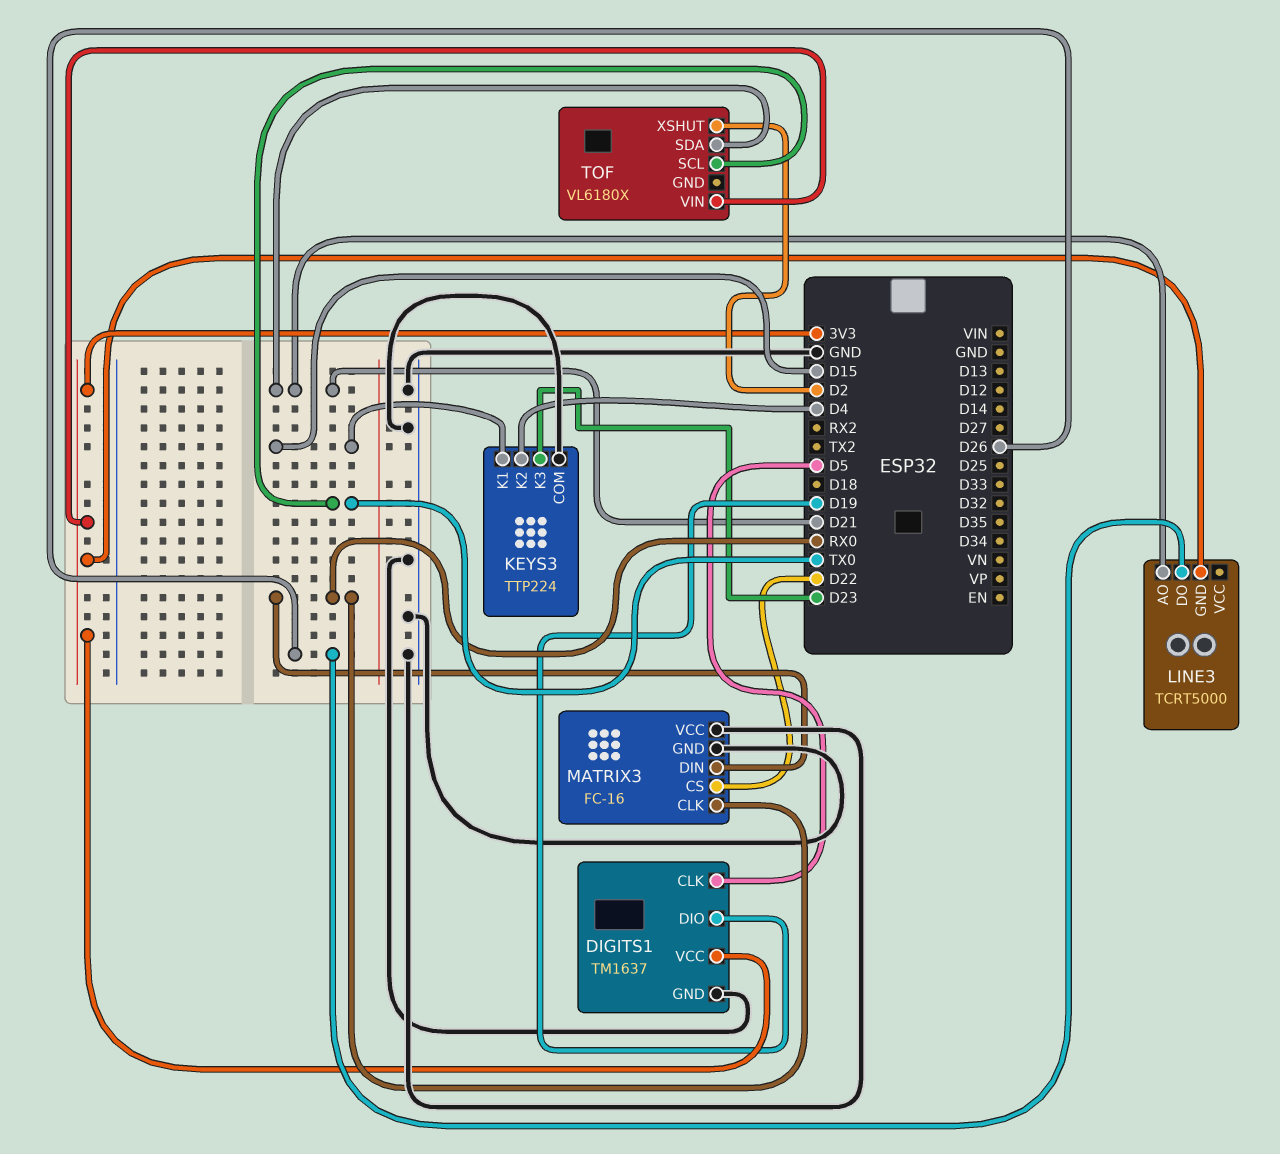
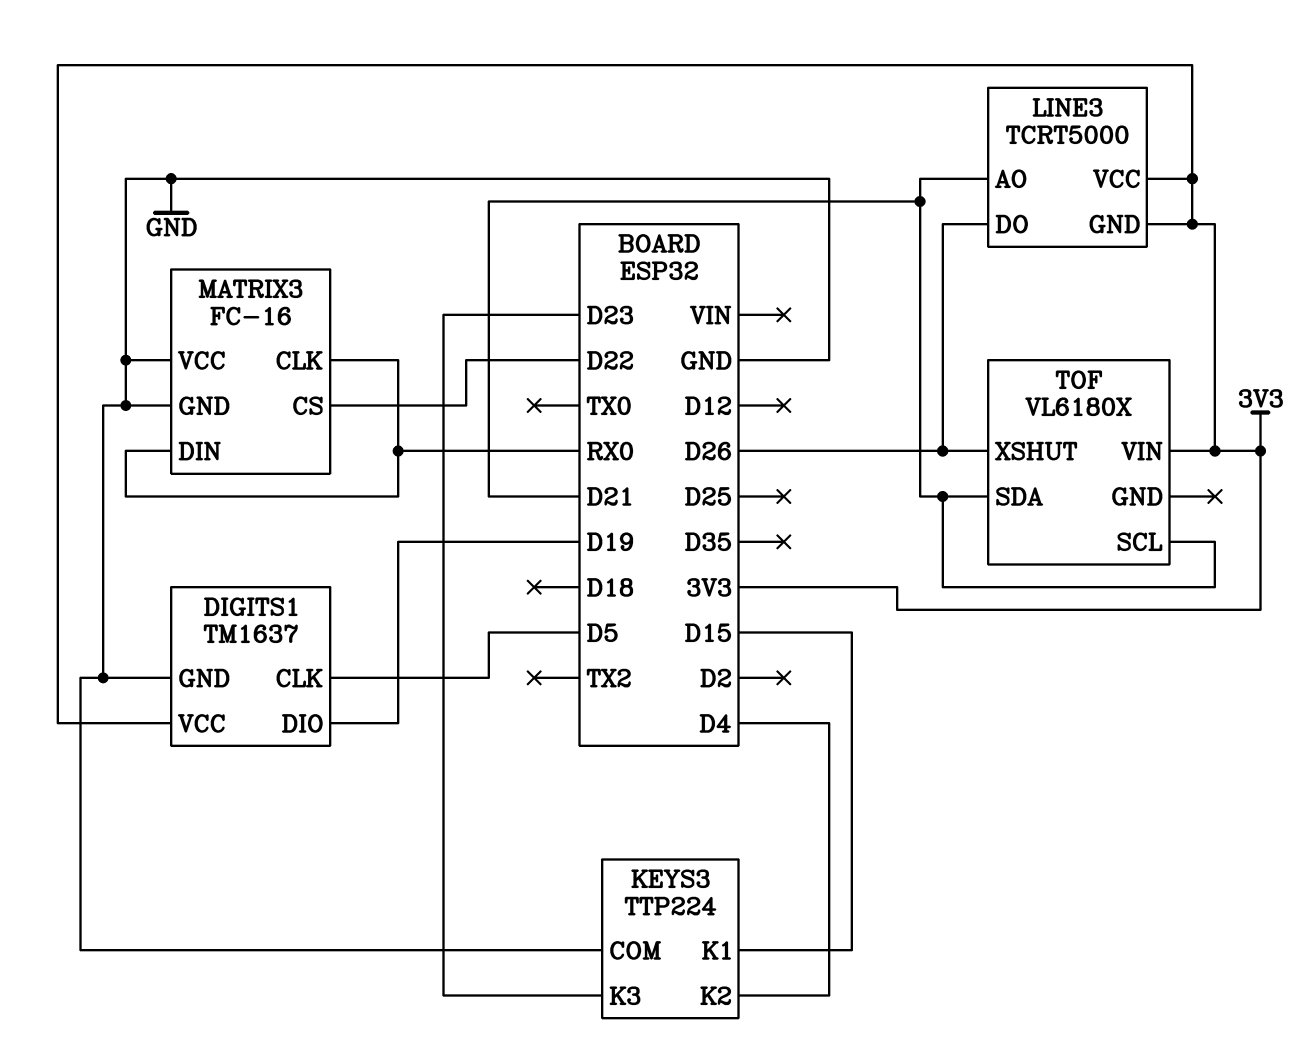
LINE3 pin VCC: none -> 3V3
TOF pin SCL: TX0 -> D21
TOF pin XSHUT: D2 -> D26

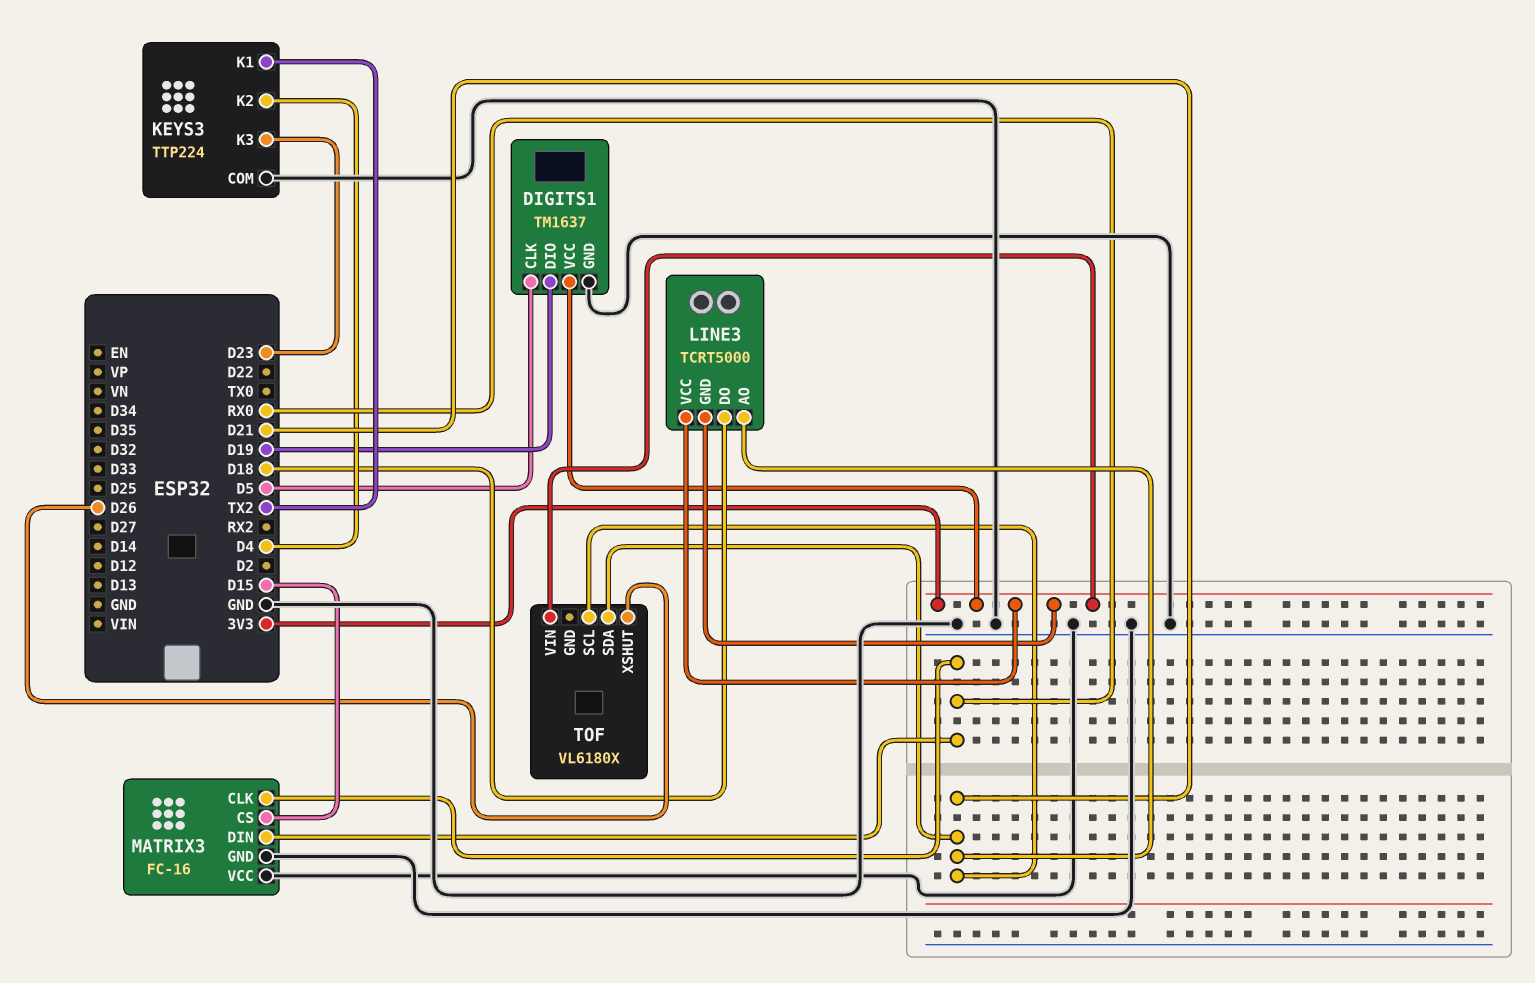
KEYS3 pin K1: D15 -> TX2
LINE3 pin DO: D26 -> D18
MATRIX3 pin CS: D22 -> D15

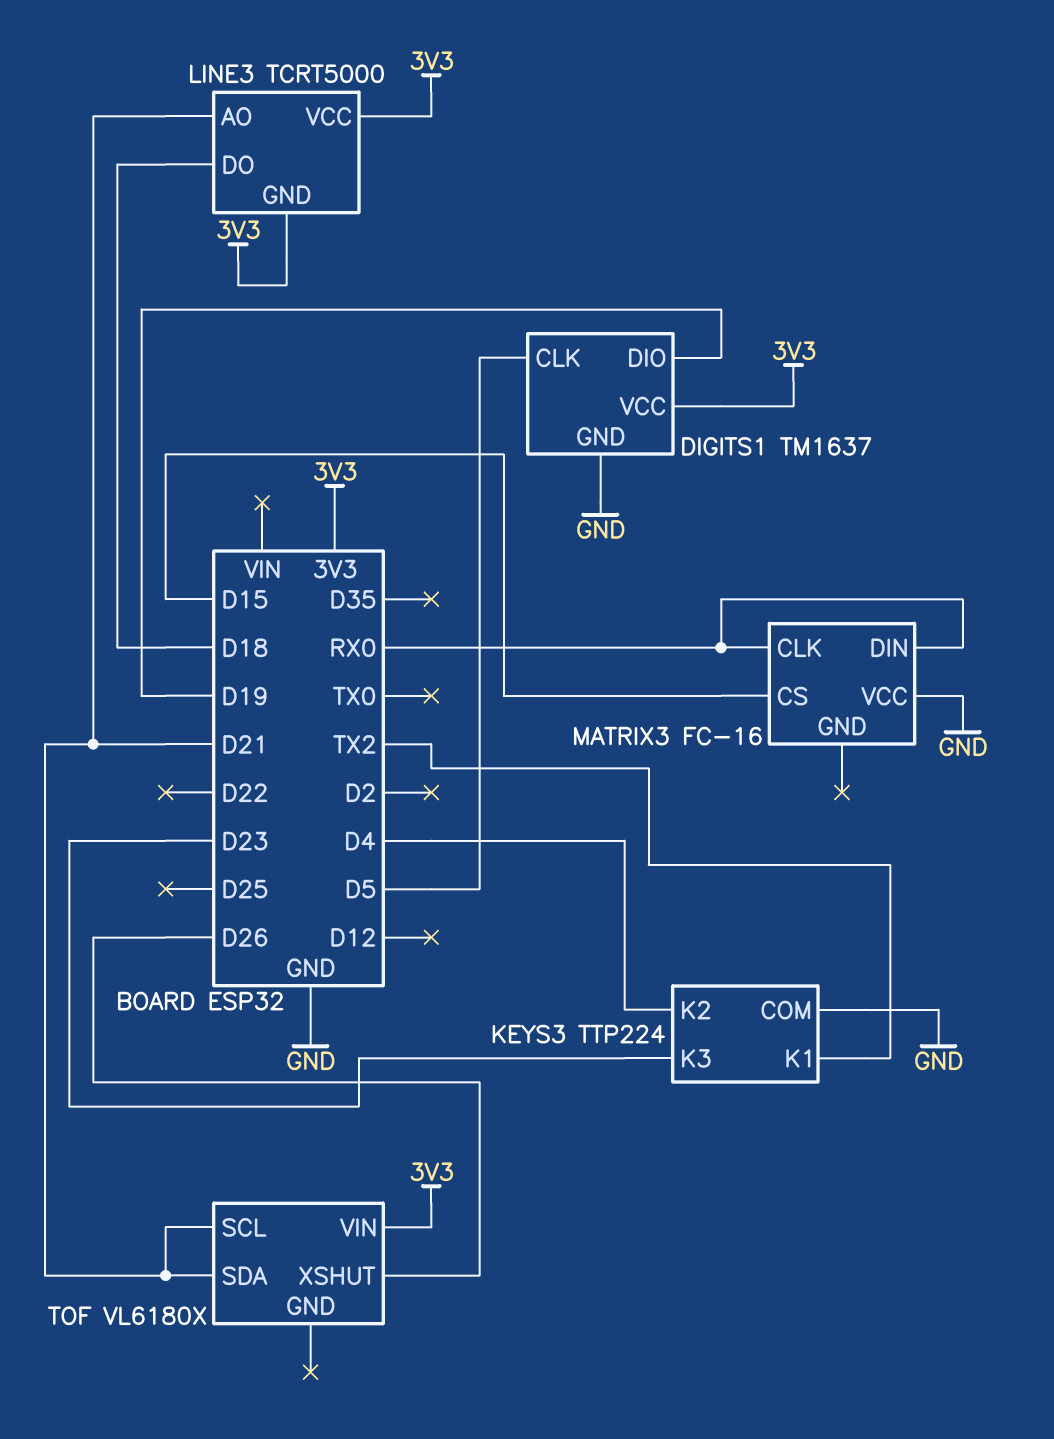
MATRIX3 pin GND: GND -> none

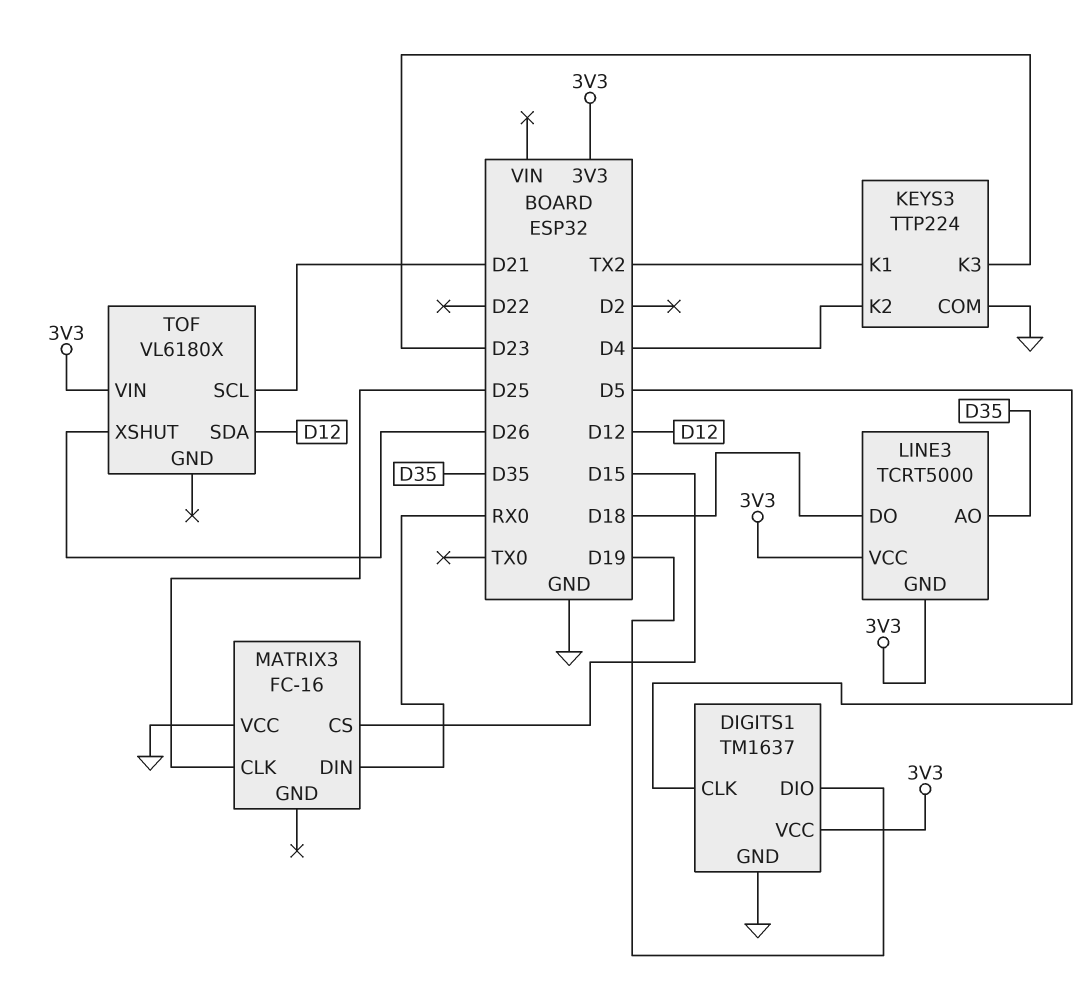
LINE3 pin AO: D21 -> D35
MATRIX3 pin CLK: RX0 -> D25
TOF pin SDA: D21 -> D12

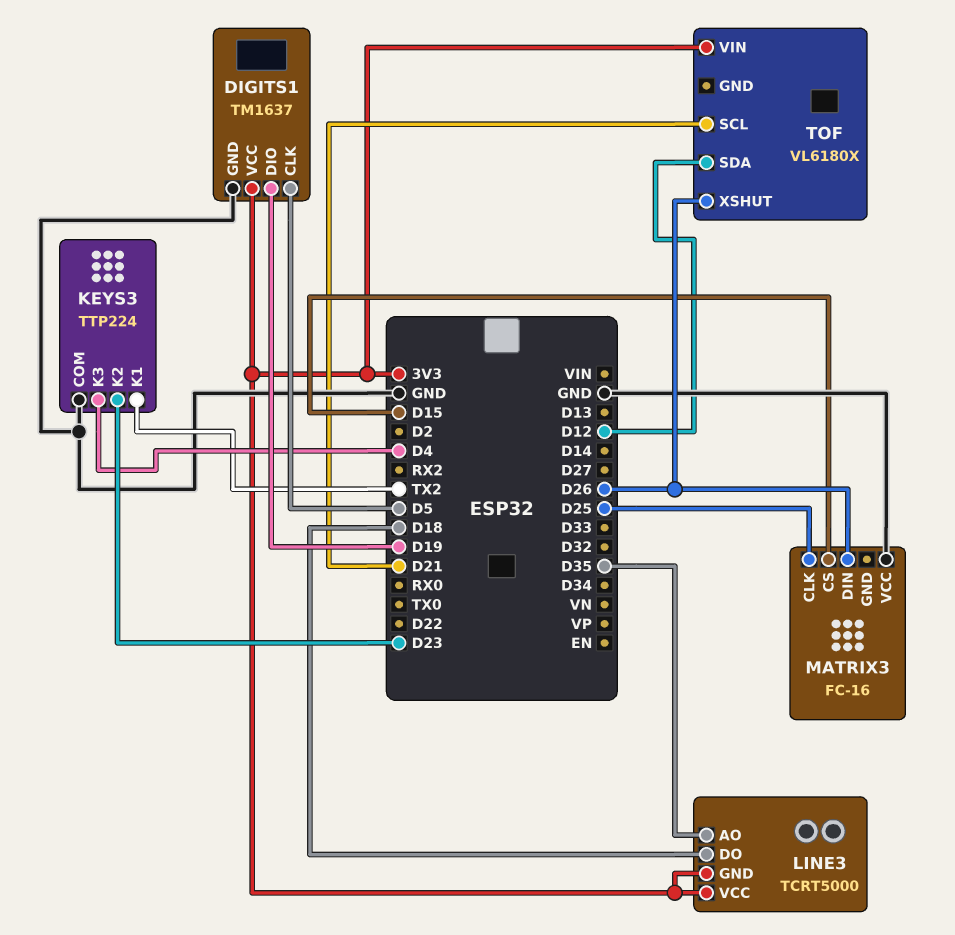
KEYS3 pin K2: D4 -> D23
KEYS3 pin K3: D23 -> D4
MATRIX3 pin DIN: RX0 -> D26

